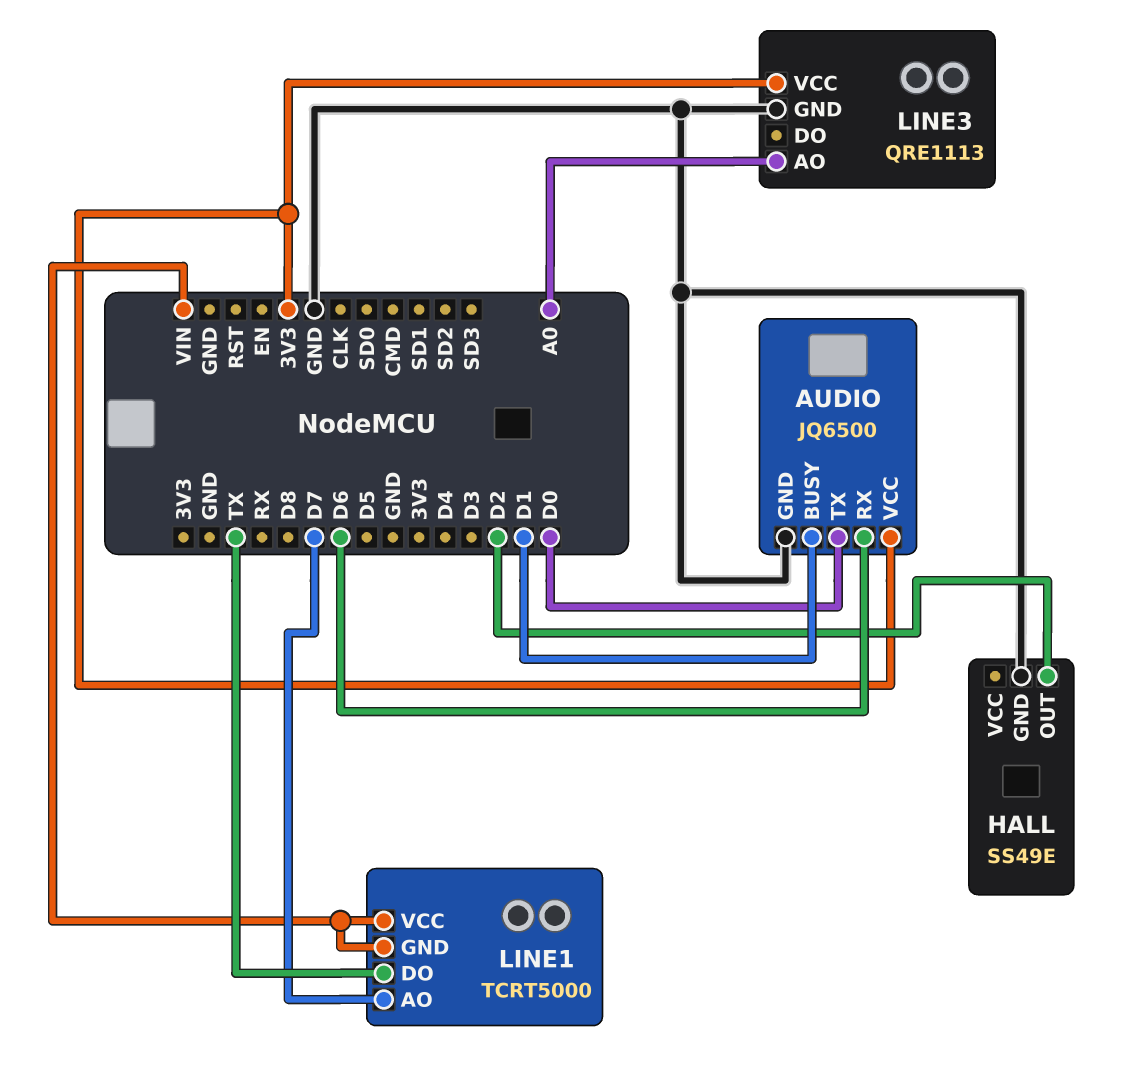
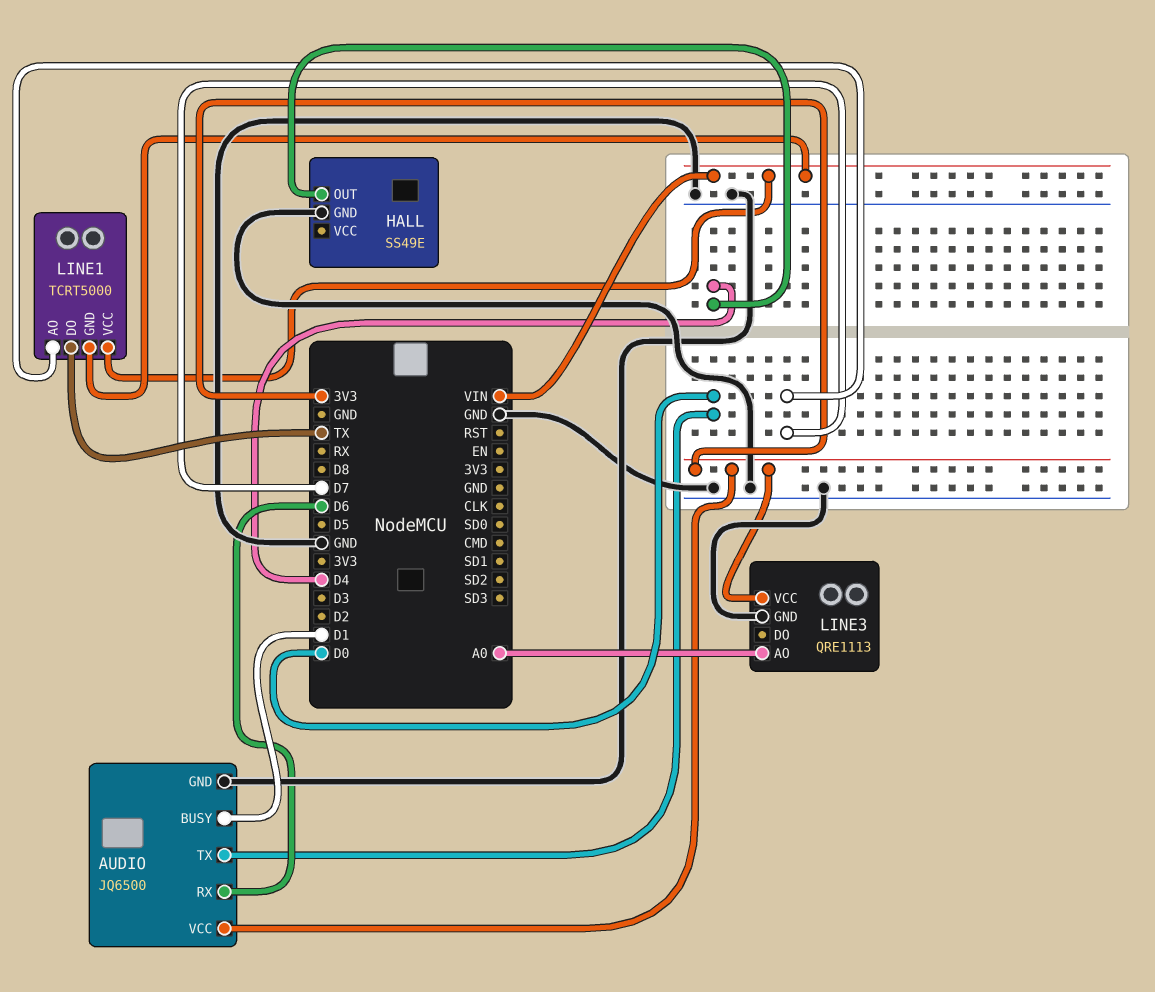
HALL pin OUT: D2 -> D4

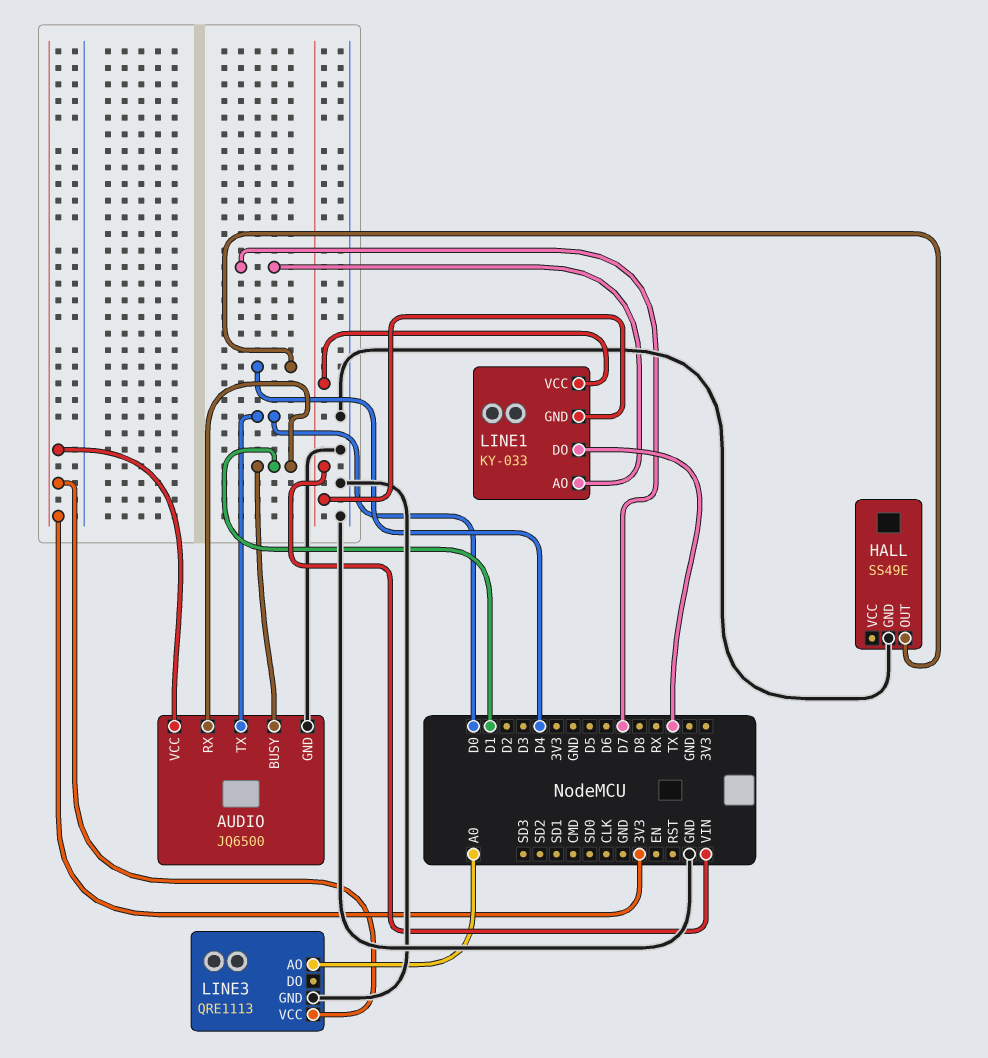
AUDIO pin RX: D6 -> D1
LINE1: TCRT5000 -> KY-033

